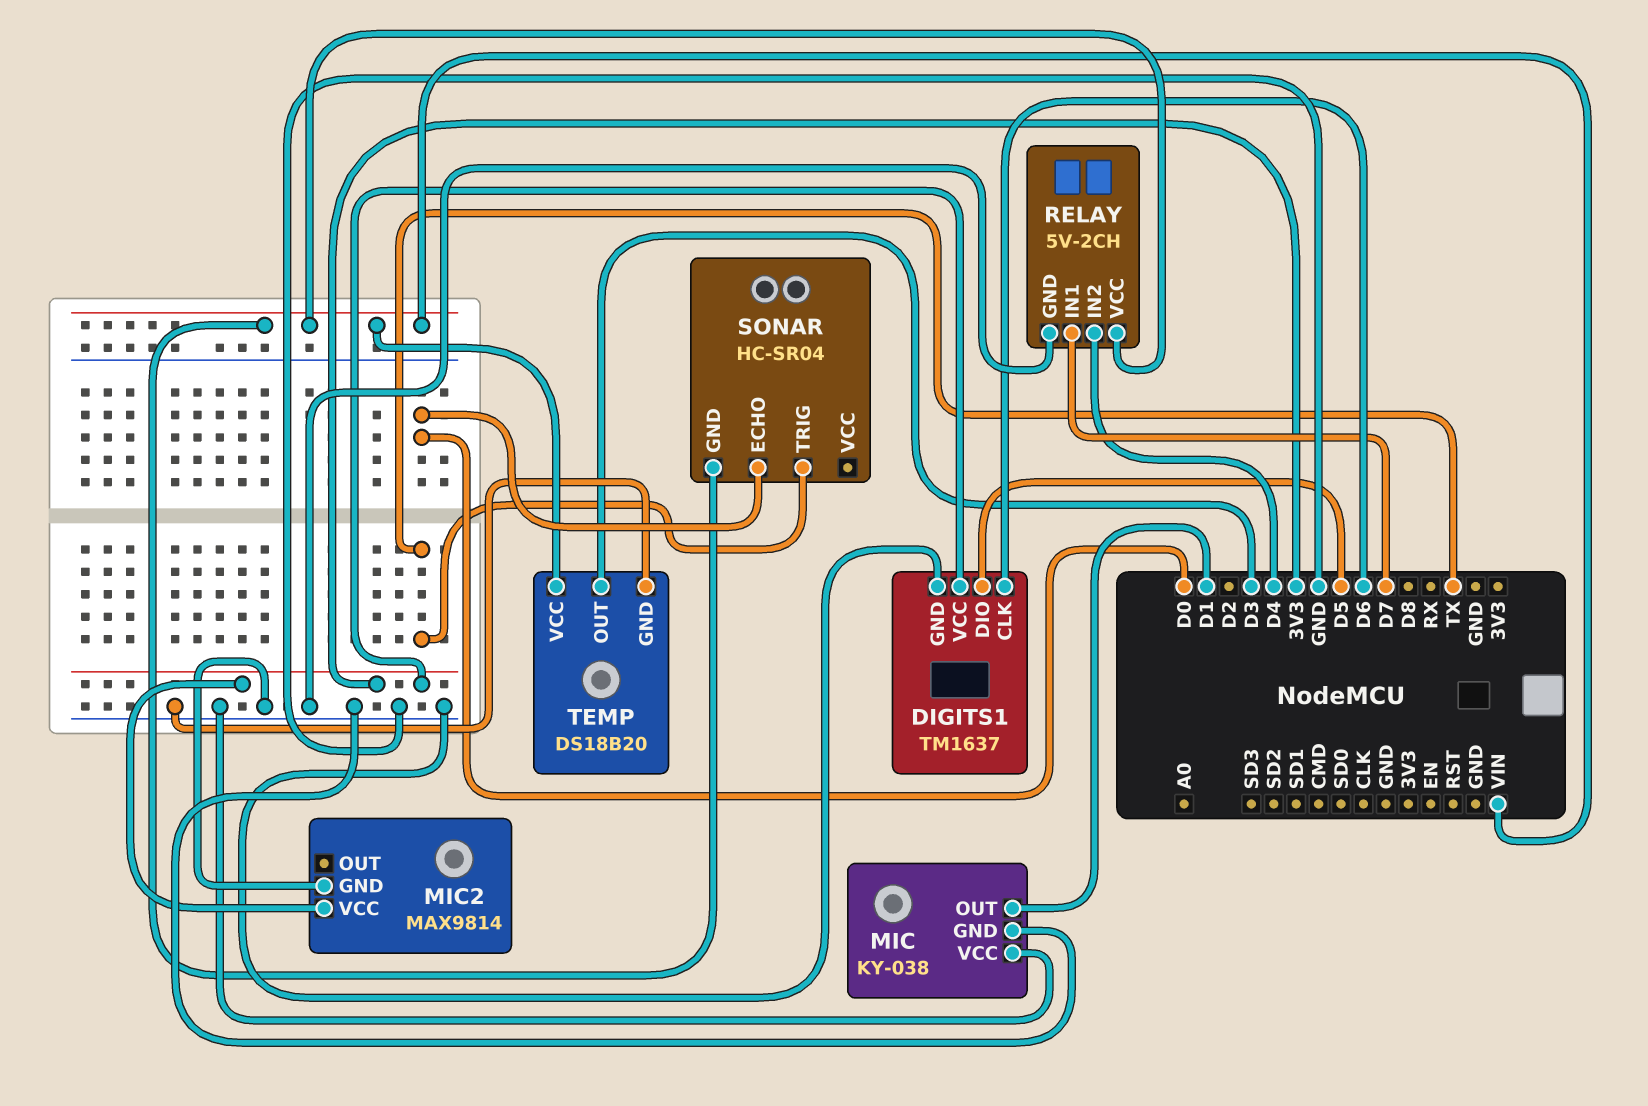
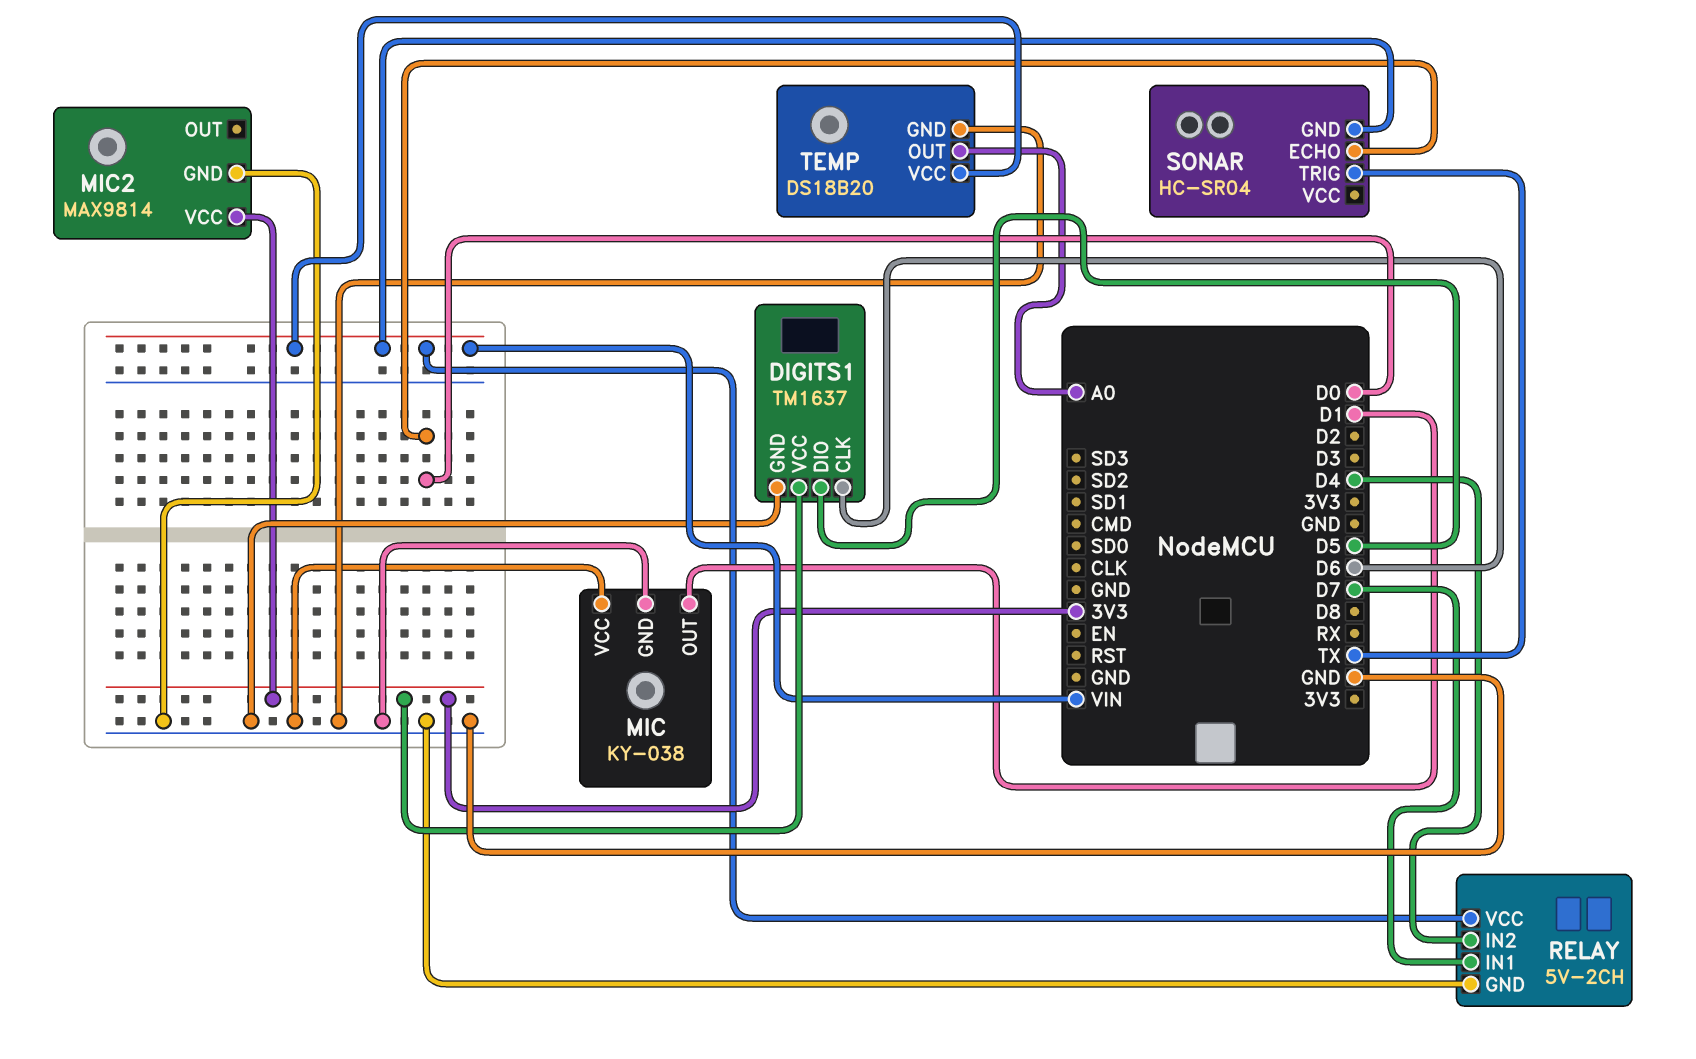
TEMP pin OUT: D3 -> A0

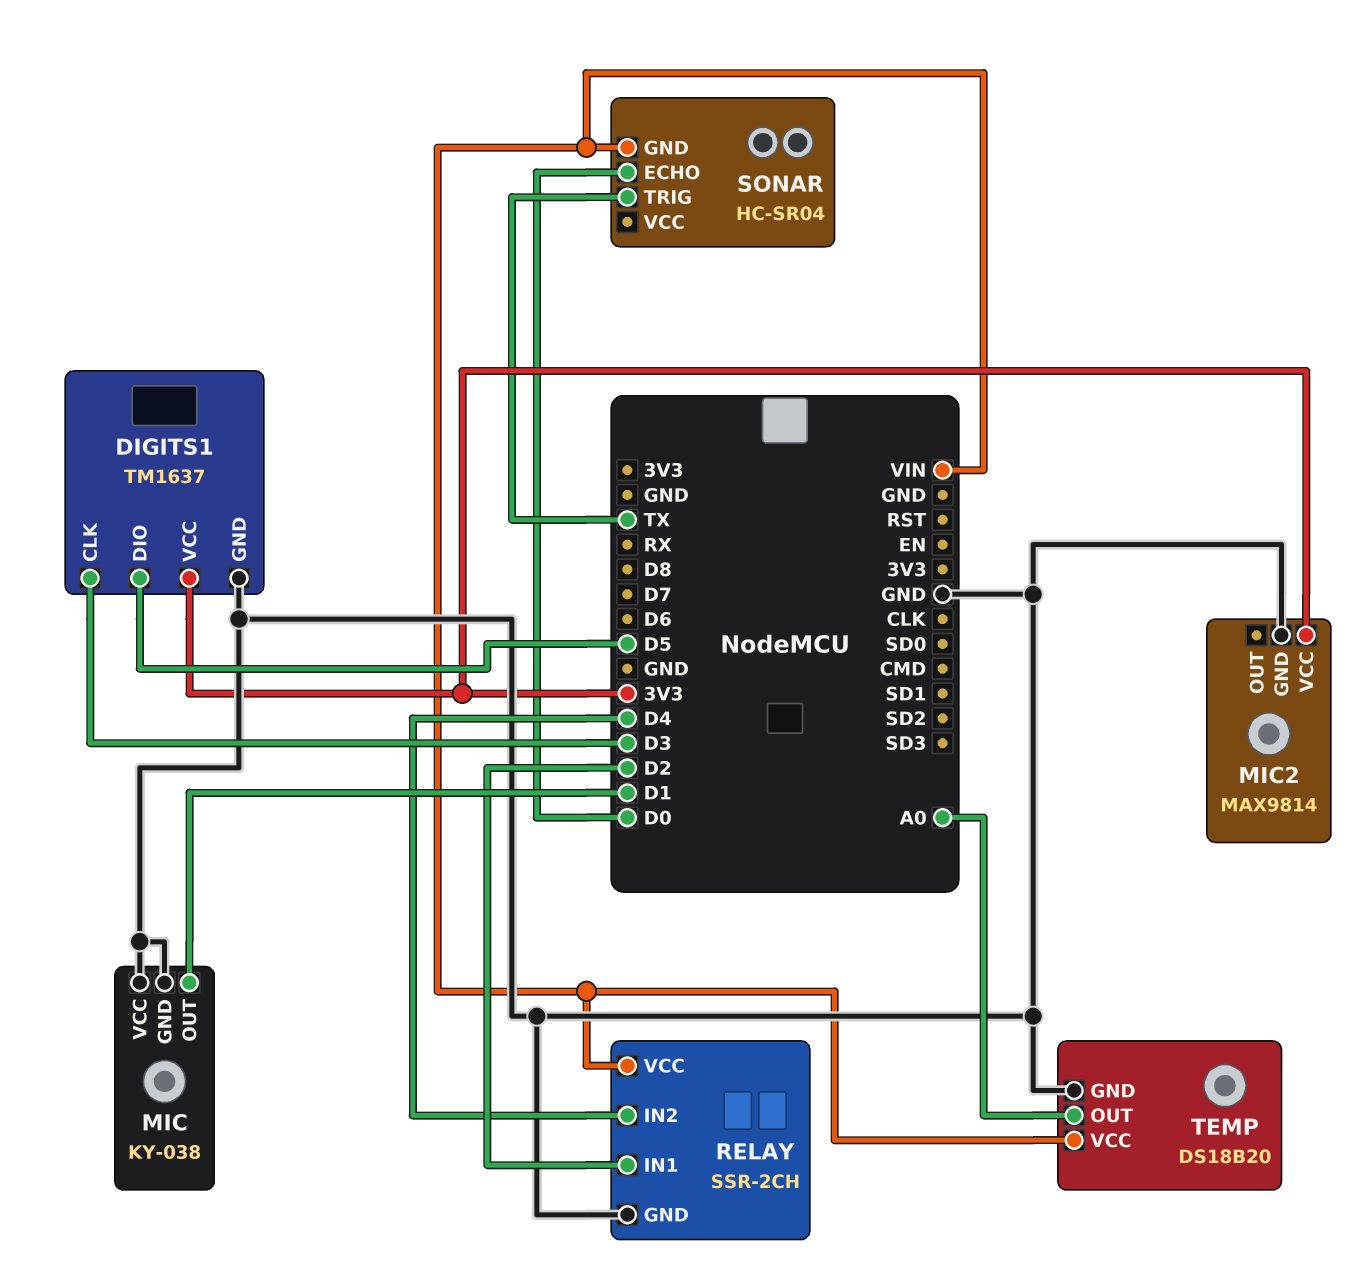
DIGITS1 pin CLK: D6 -> D3
RELAY: 5V-2CH -> SSR-2CH
RELAY pin IN1: D7 -> D2

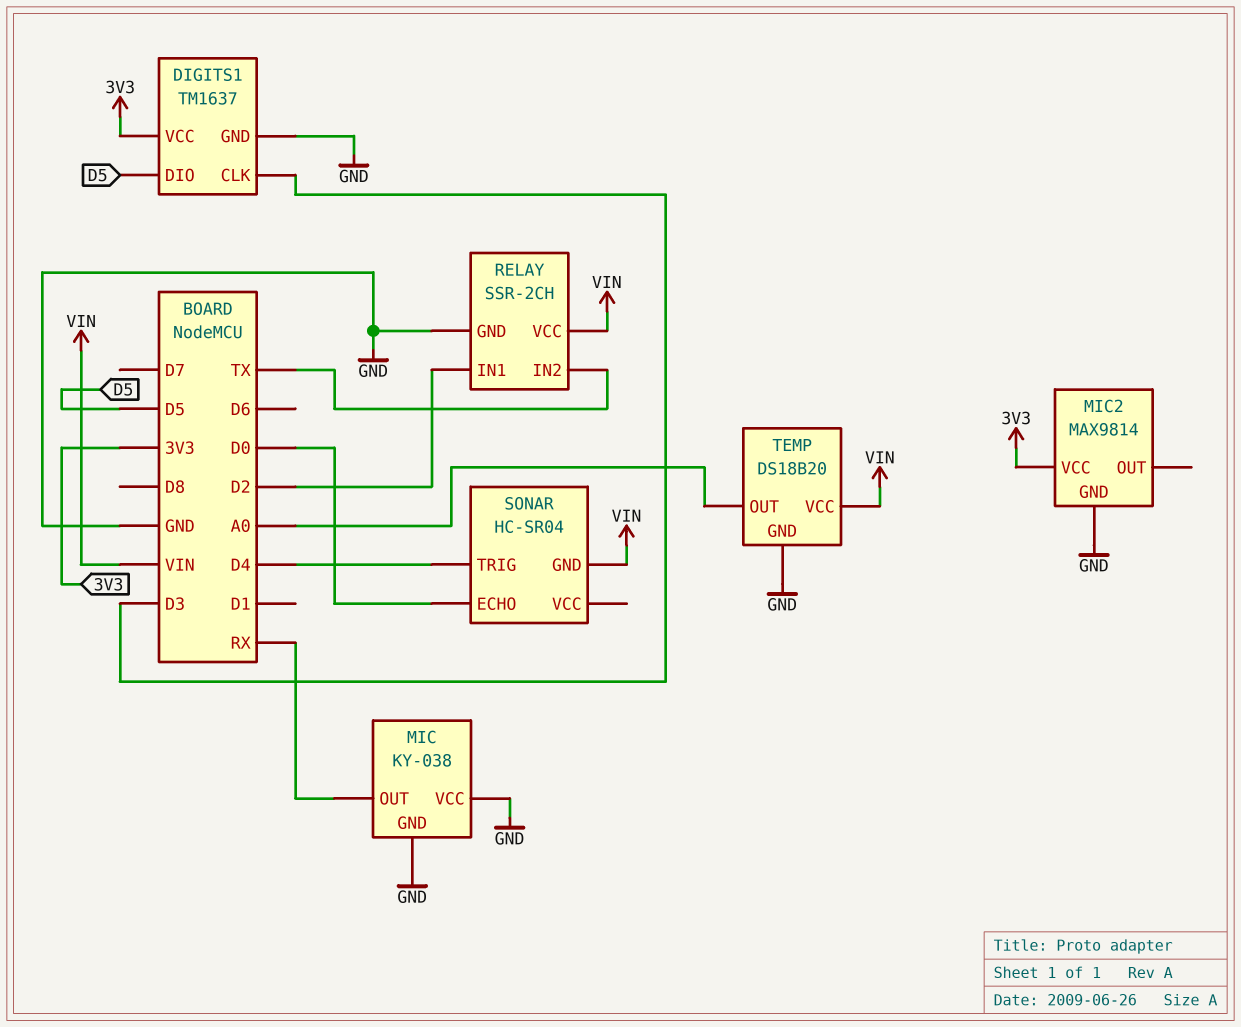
MIC pin OUT: D1 -> RX
RELAY pin IN2: D4 -> TX
SONAR pin TRIG: TX -> D4

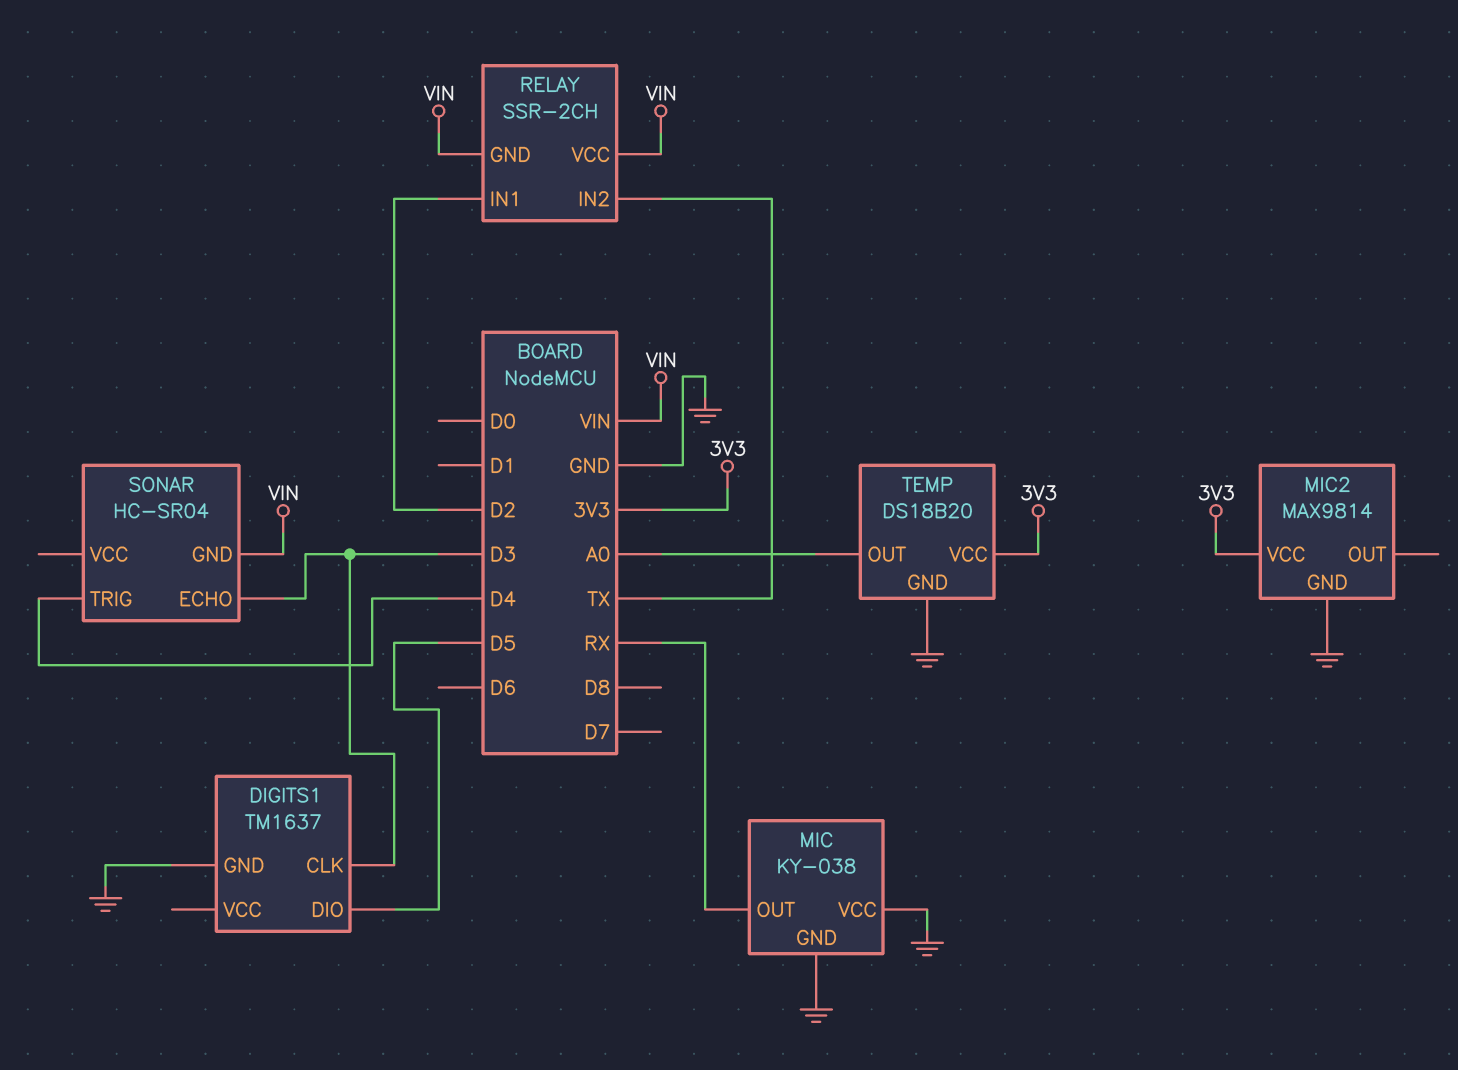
DIGITS1 pin VCC: 3V3 -> none
RELAY pin GND: GND -> VIN
SONAR pin ECHO: D0 -> D3
TEMP pin VCC: VIN -> 3V3

